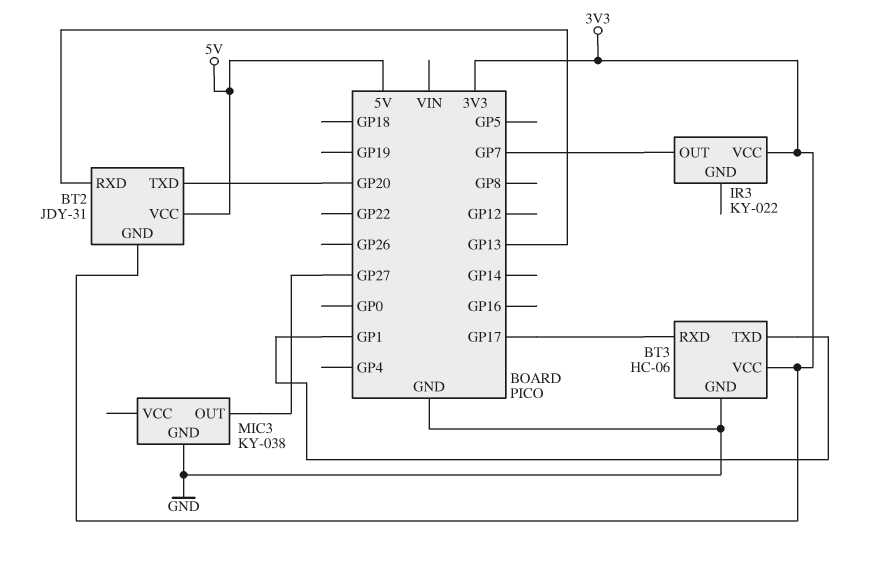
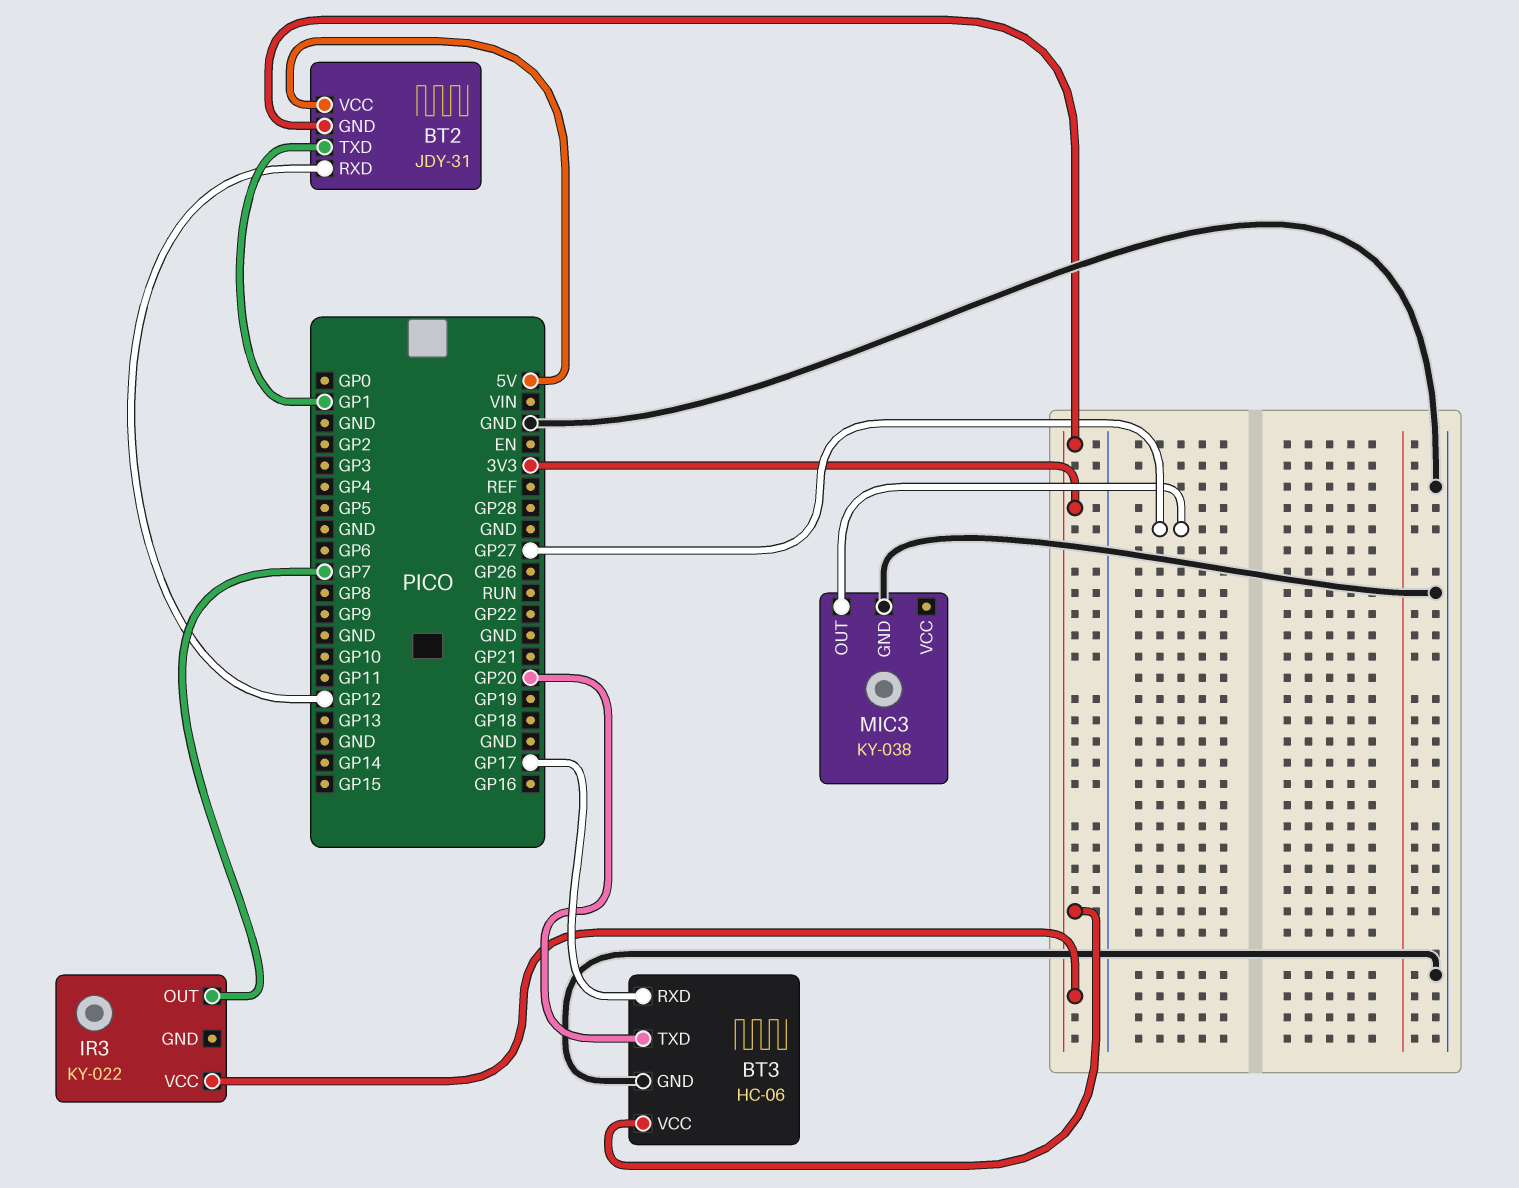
BT2 pin RXD: GP13 -> GP12
BT2 pin TXD: GP20 -> GP1
BT3 pin TXD: GP1 -> GP20

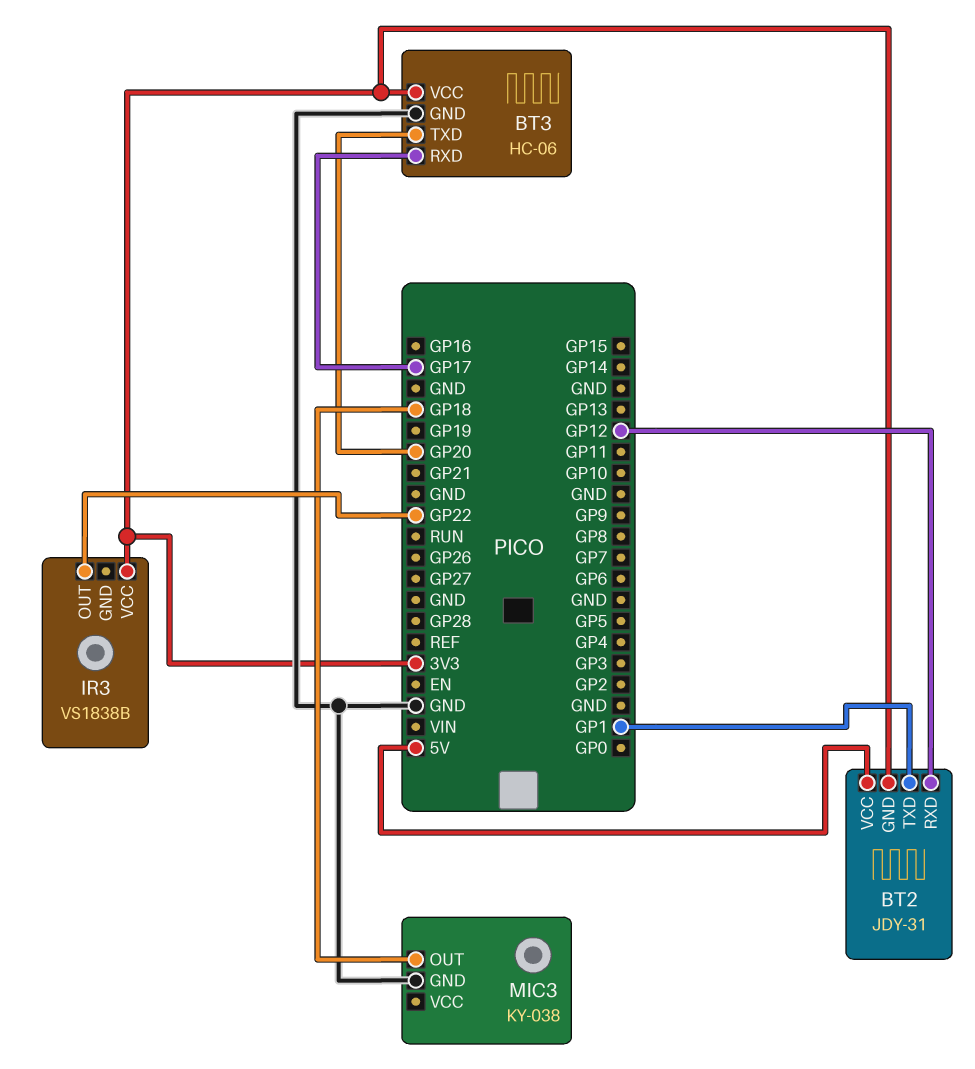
IR3: KY-022 -> VS1838B
IR3 pin OUT: GP7 -> GP22
MIC3 pin OUT: GP27 -> GP18

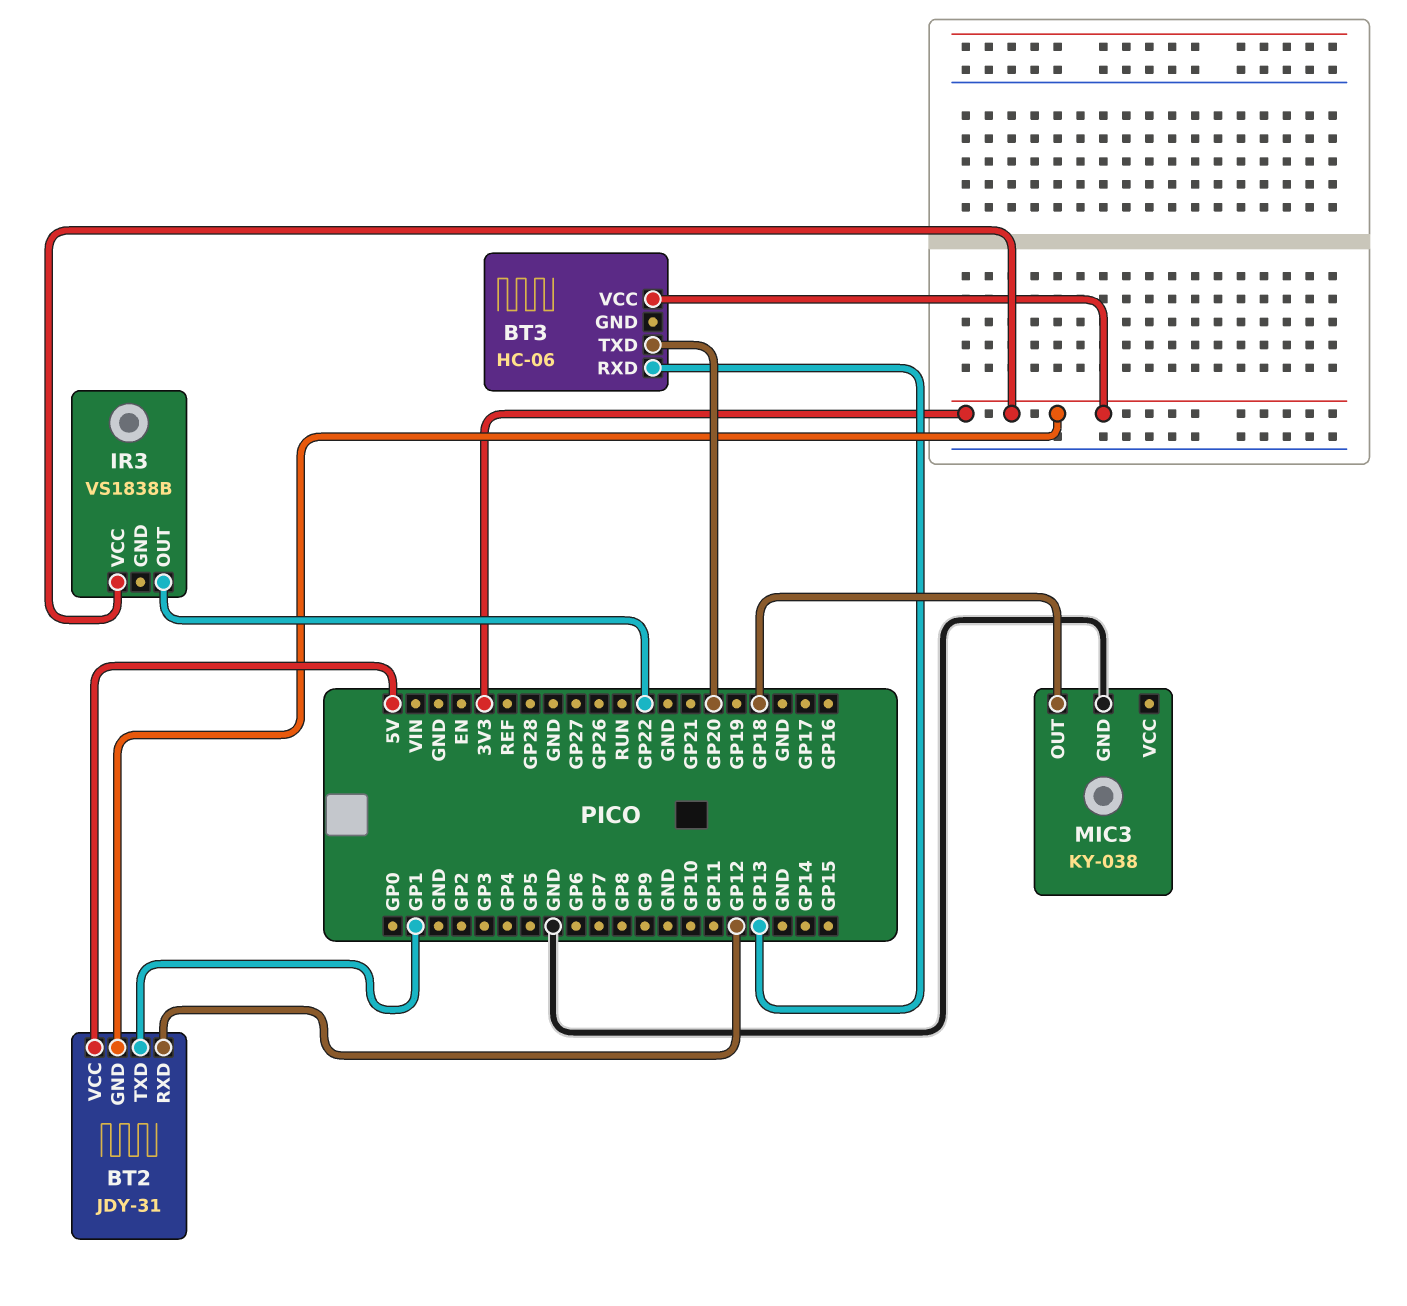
BT3 pin GND: GND -> none
BT3 pin RXD: GP17 -> GP13

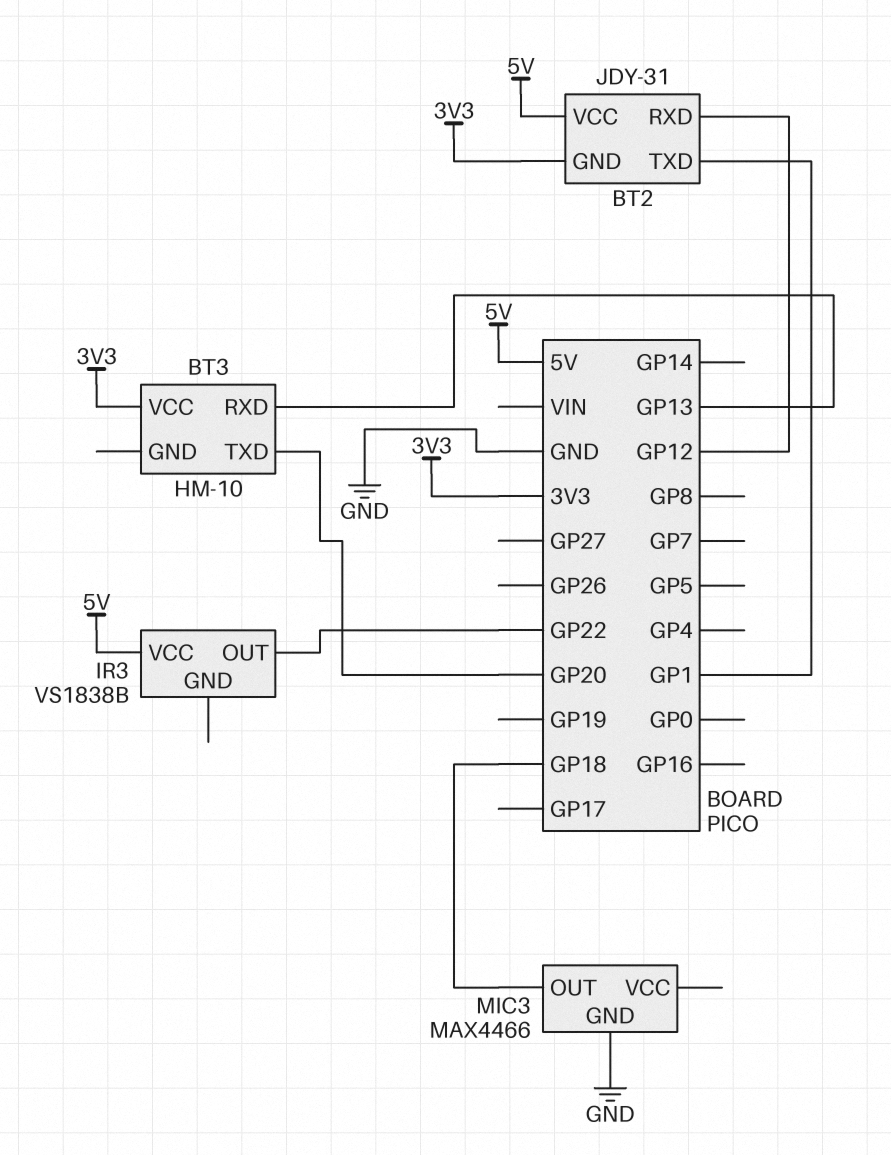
BT3: HC-06 -> HM-10
IR3 pin VCC: 3V3 -> 5V
MIC3: KY-038 -> MAX4466

